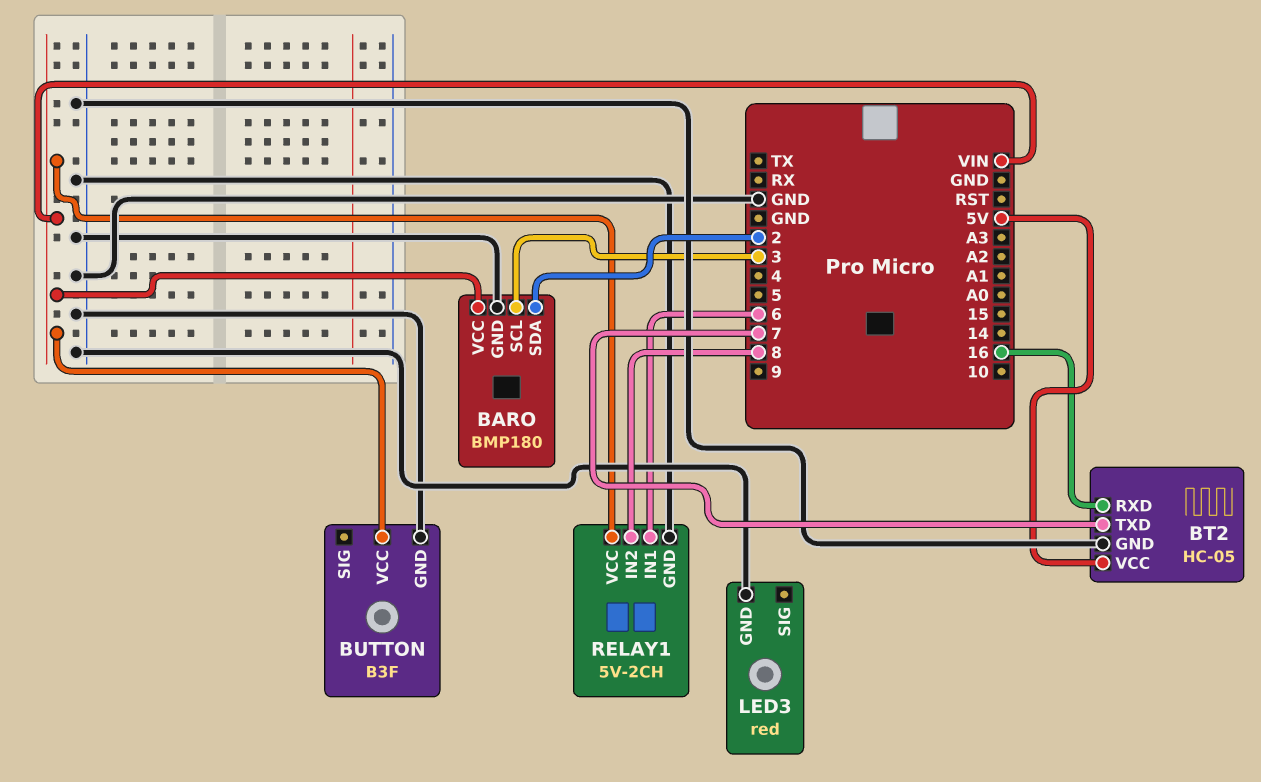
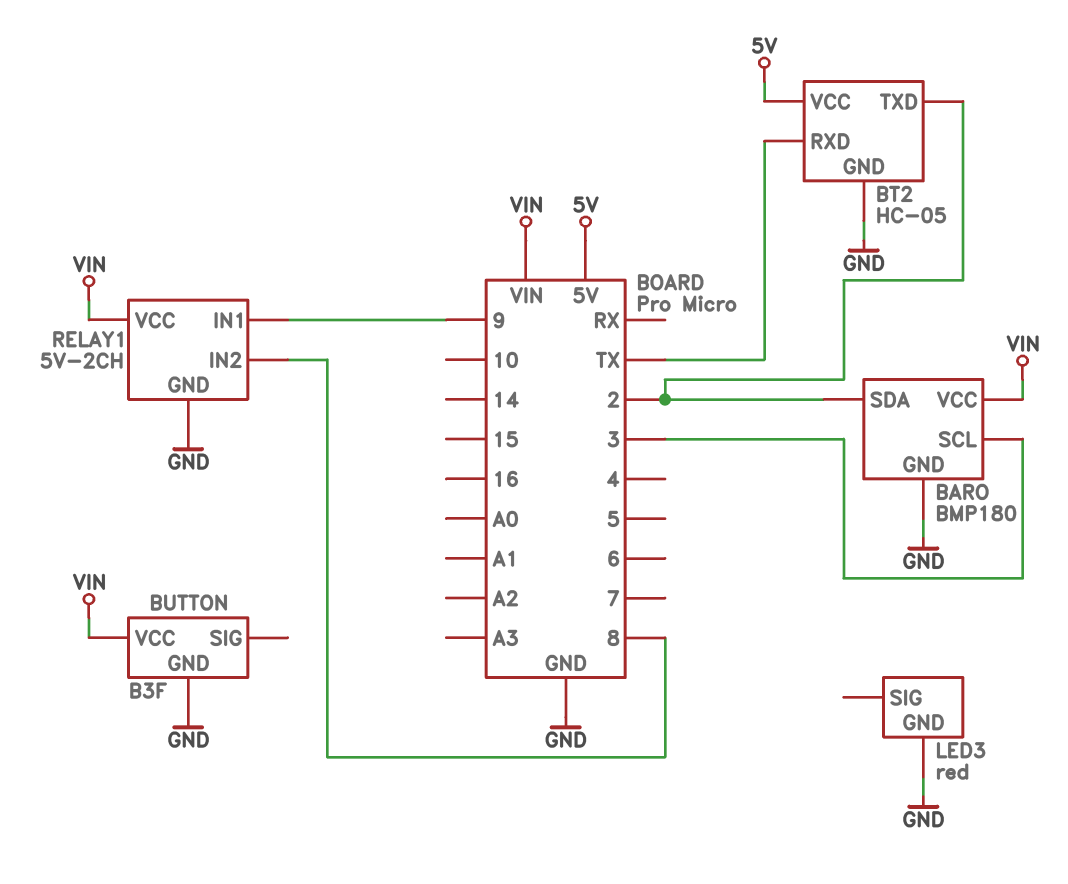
BT2 pin RXD: 16 -> TX
BT2 pin TXD: 7 -> 2
RELAY1 pin IN1: 6 -> 9

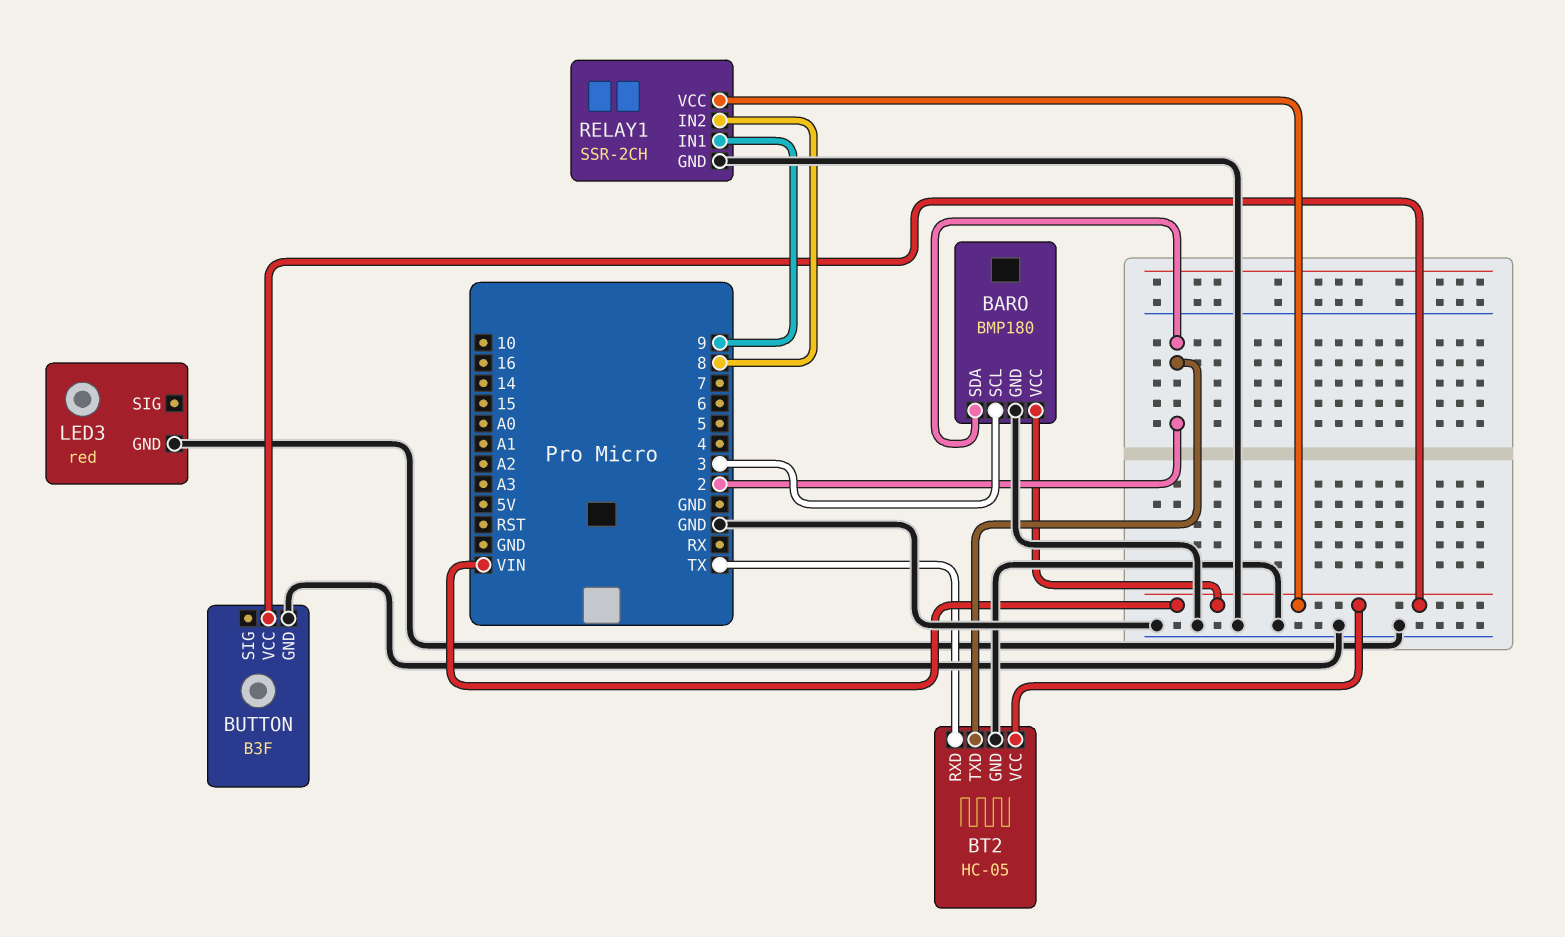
BT2 pin VCC: 5V -> VIN
RELAY1: 5V-2CH -> SSR-2CH

